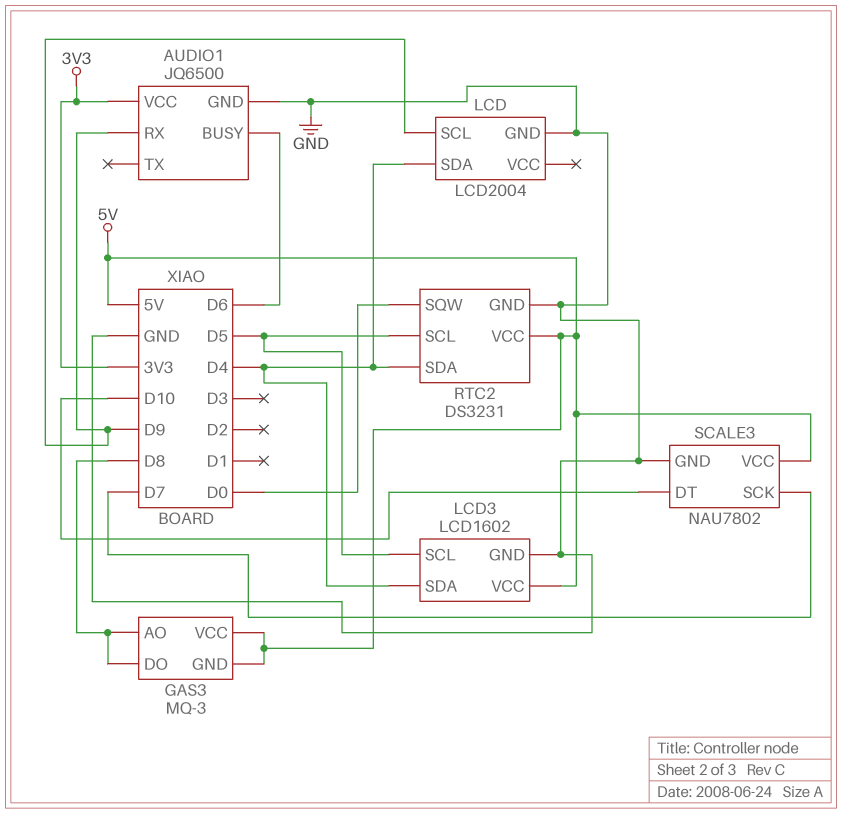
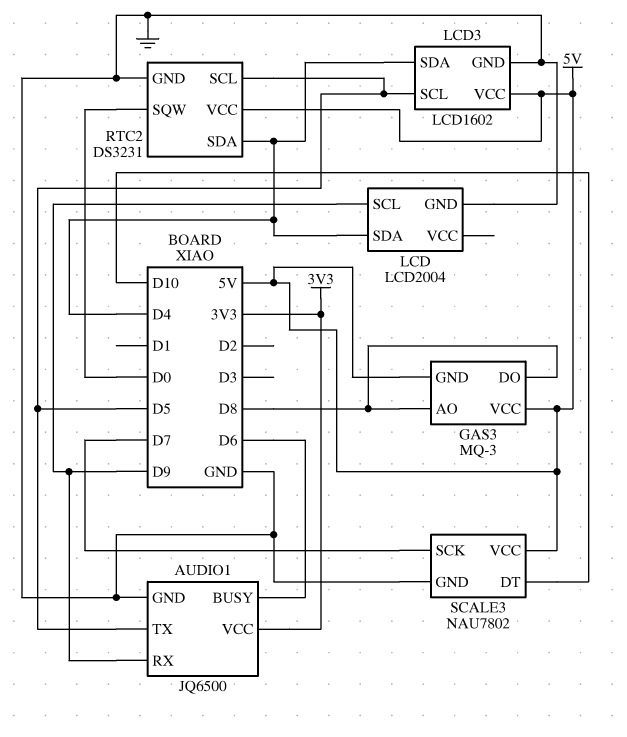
AUDIO1 pin TX: none -> D5

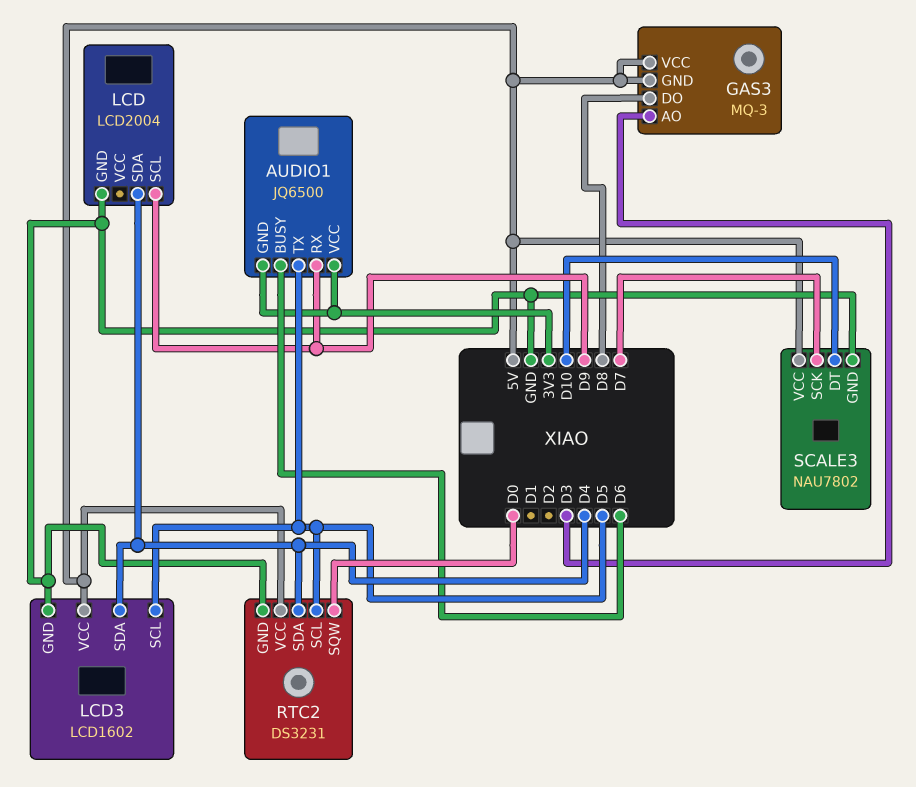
AUDIO1 pin GND: GND -> 3V3
GAS3 pin AO: D8 -> D3

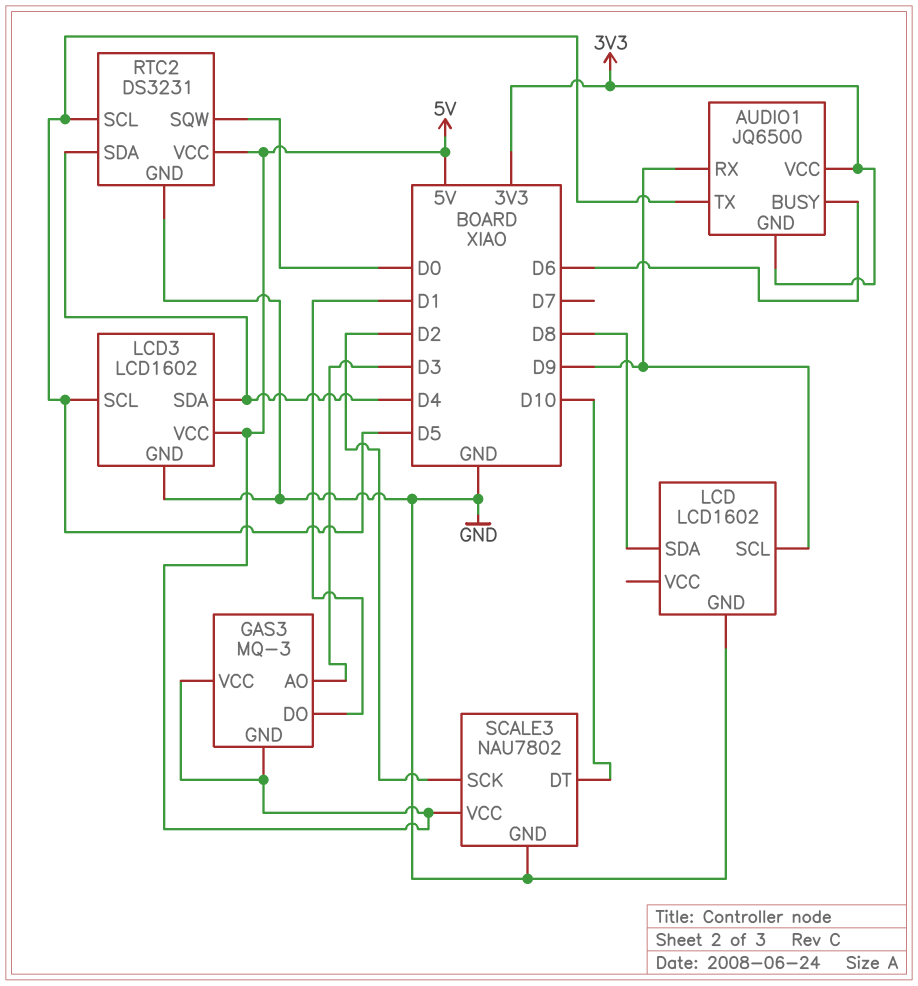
GAS3 pin DO: D8 -> D1
LCD: LCD2004 -> LCD1602
LCD pin SDA: D4 -> D8
SCALE3 pin SCK: D7 -> D2

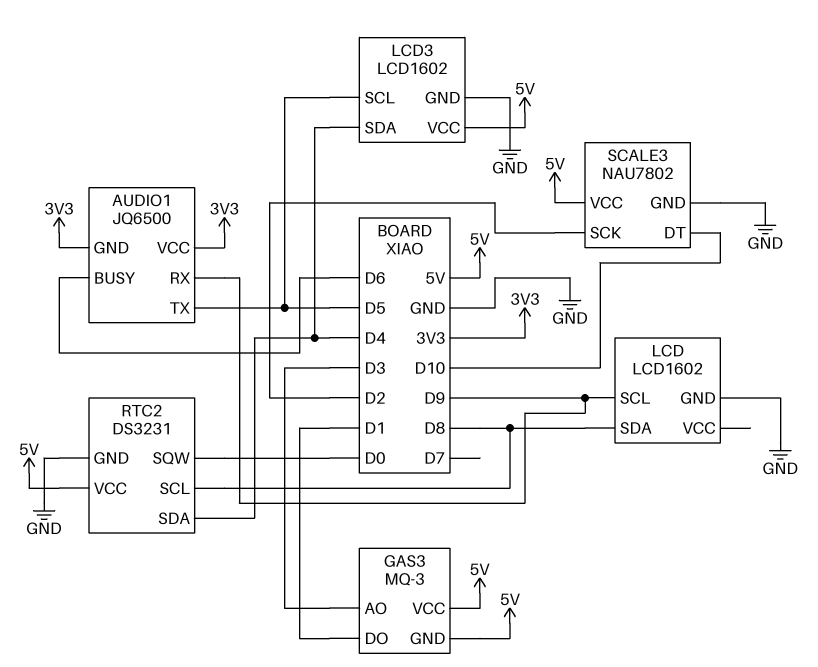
RTC2 pin SCL: D5 -> D8

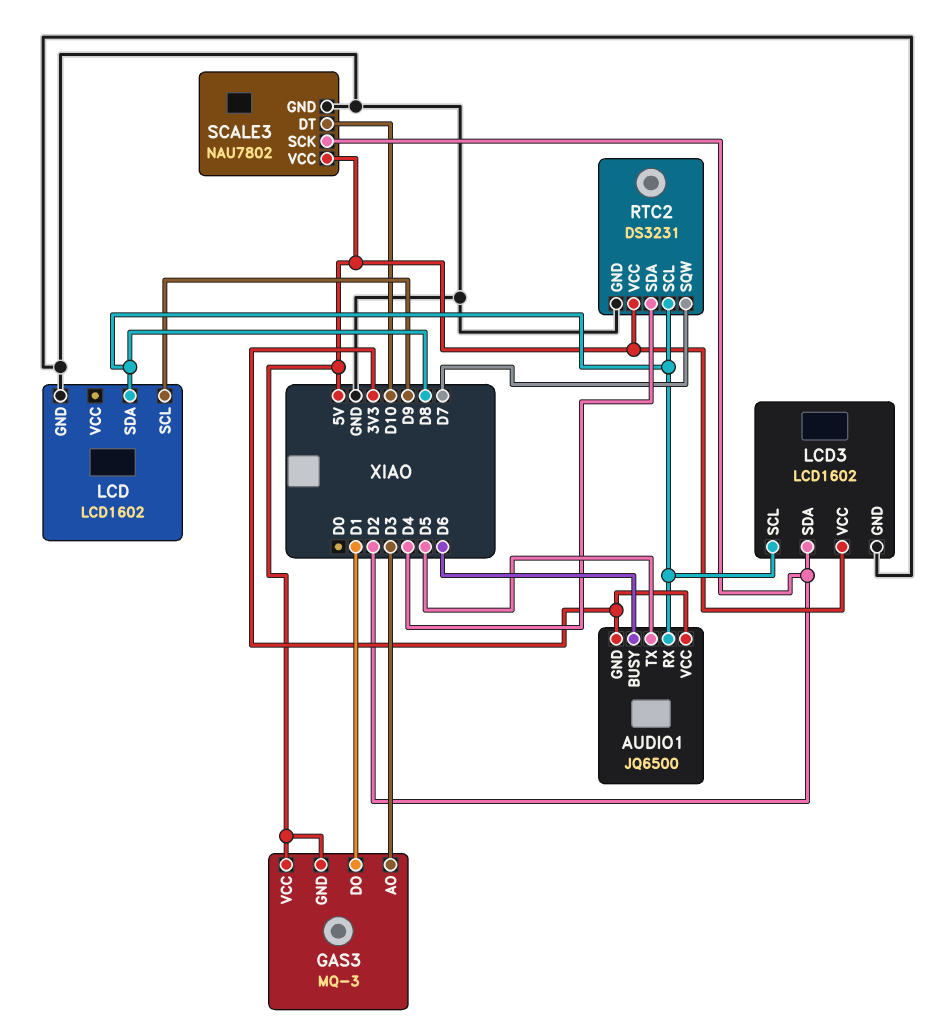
AUDIO1 pin RX: D9 -> D8
LCD3 pin SCL: D5 -> D8
LCD3 pin SDA: D4 -> D2
RTC2 pin SQW: D0 -> D7

